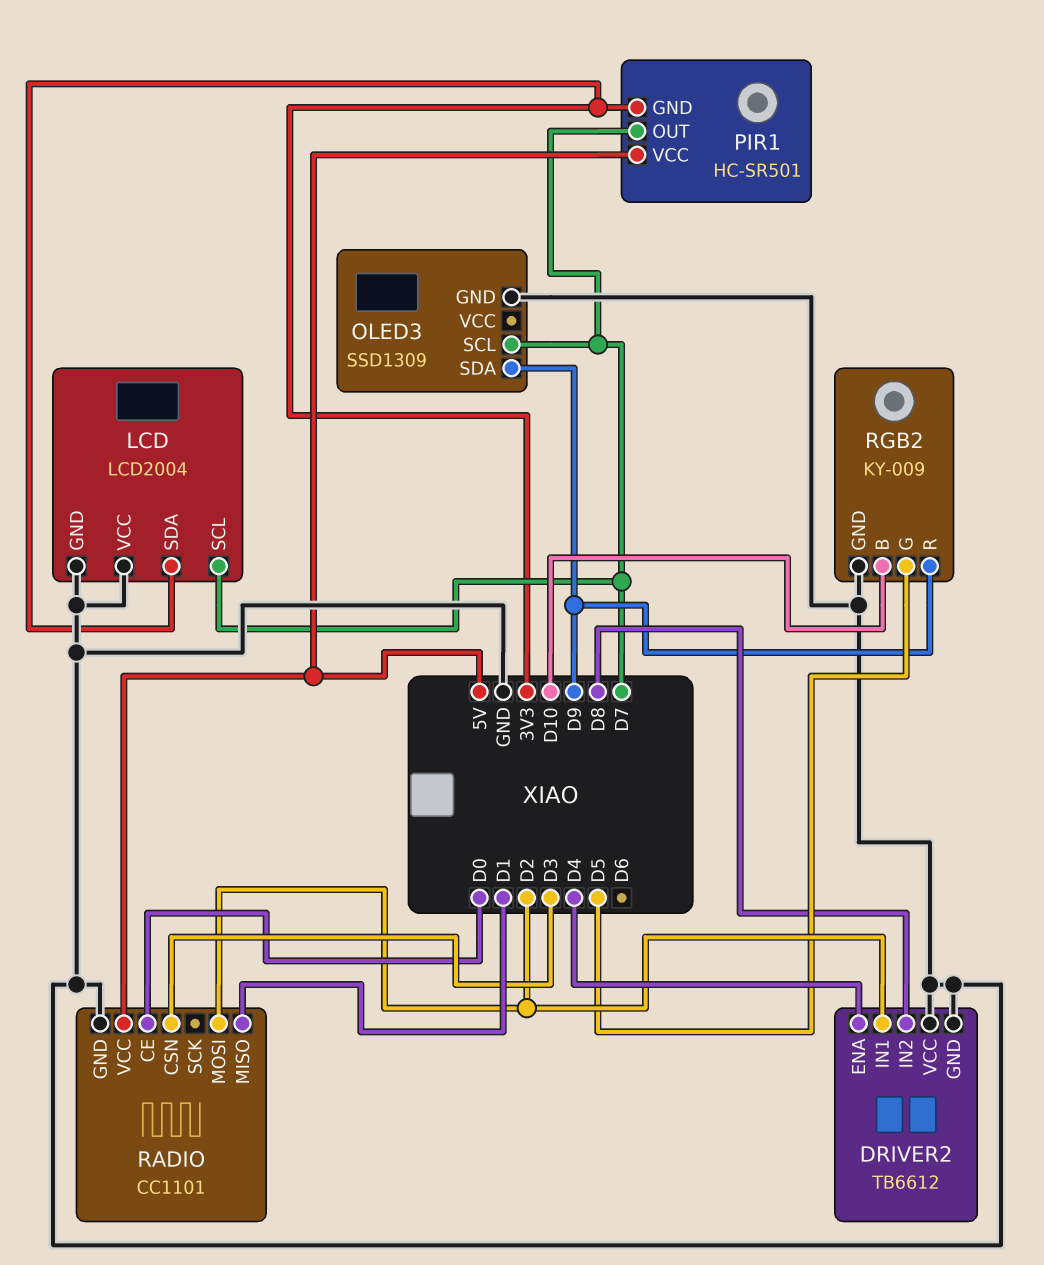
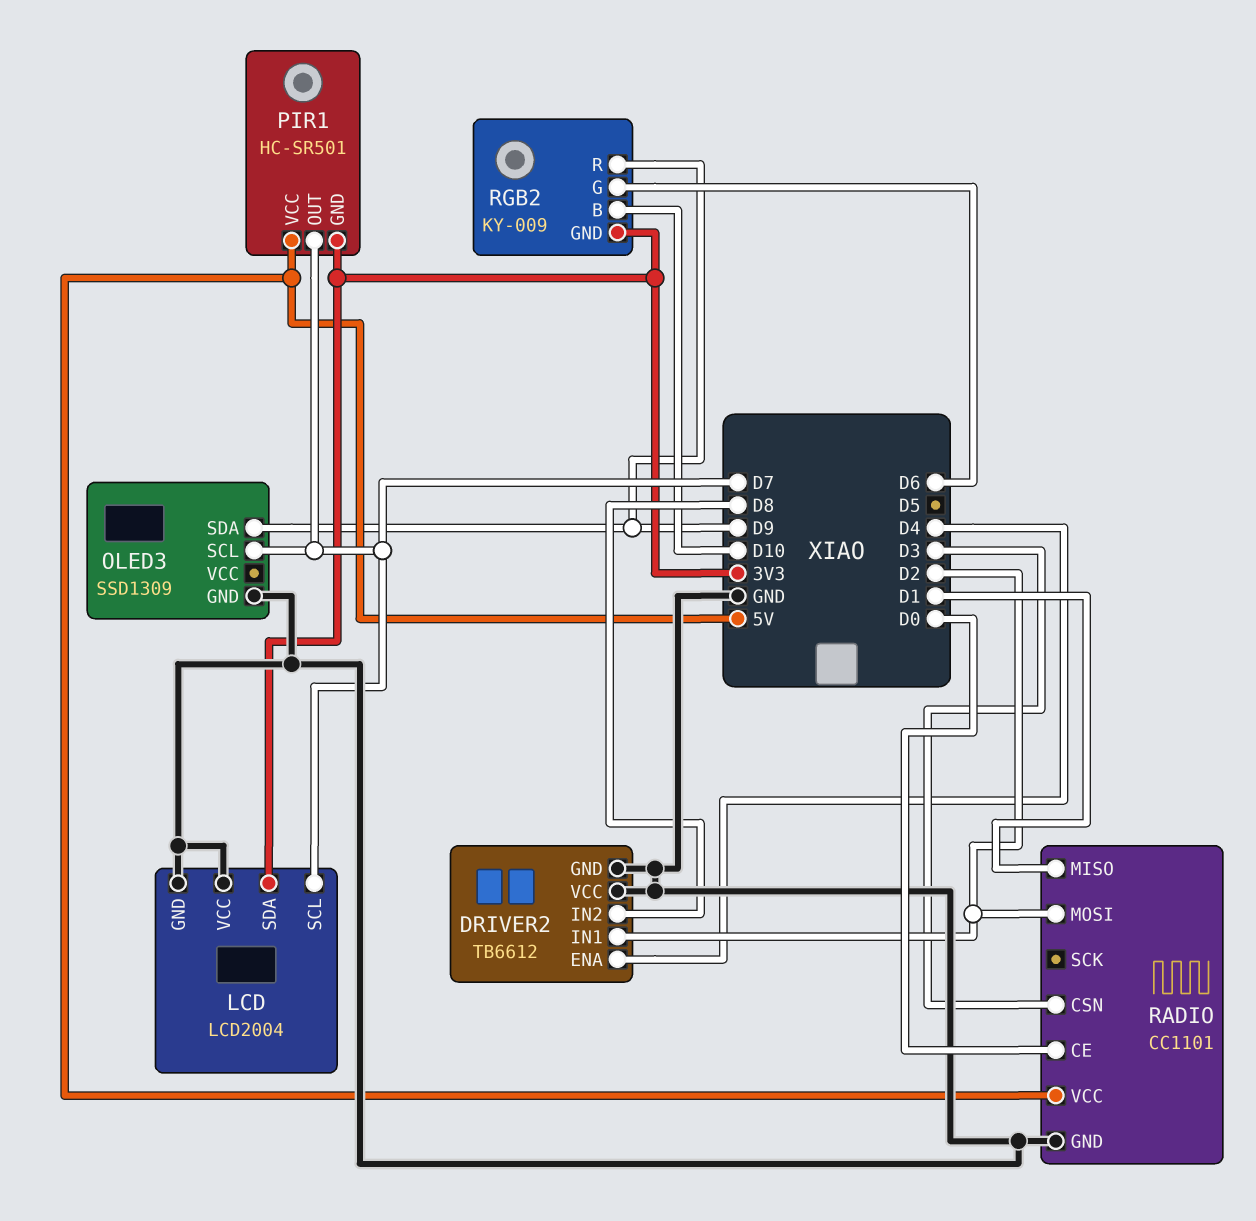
RGB2 pin G: D5 -> D6
RGB2 pin GND: GND -> 3V3

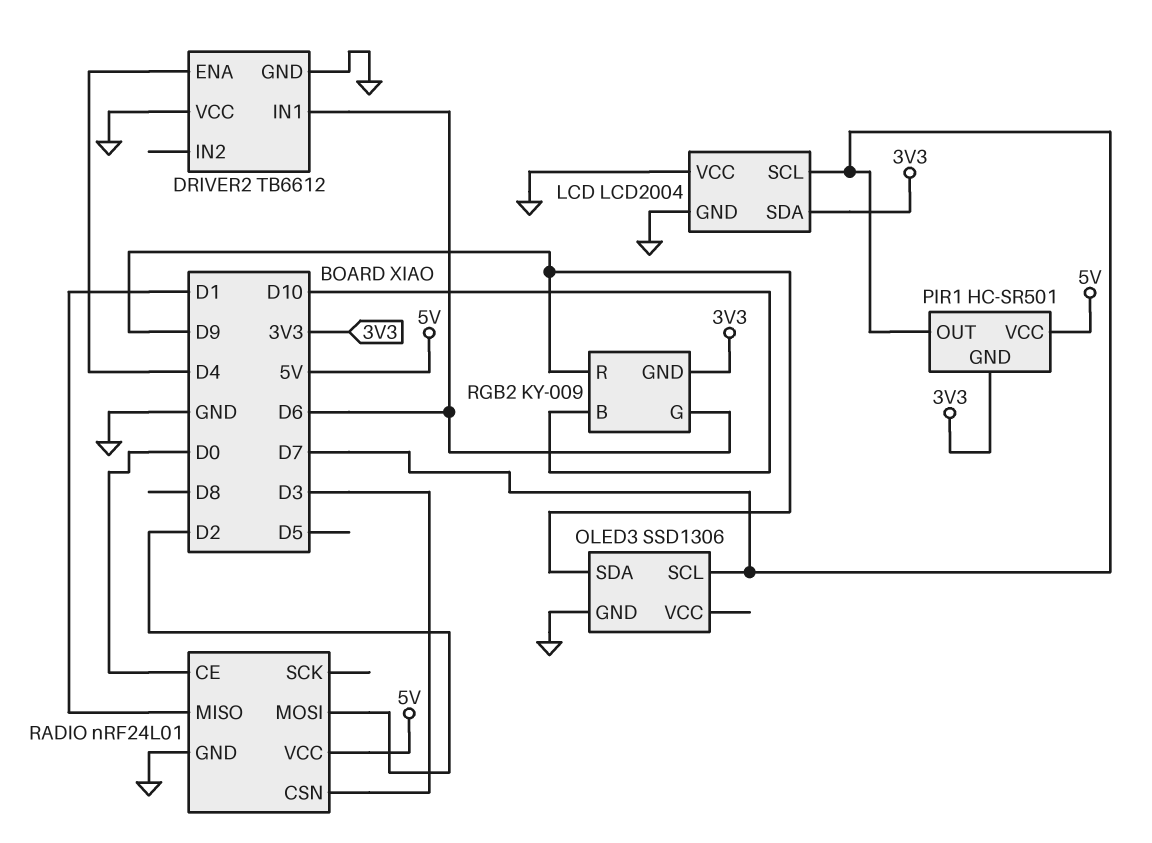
DRIVER2 pin IN1: D2 -> D6
DRIVER2 pin IN2: D8 -> none
OLED3: SSD1309 -> SSD1306
RADIO: CC1101 -> nRF24L01

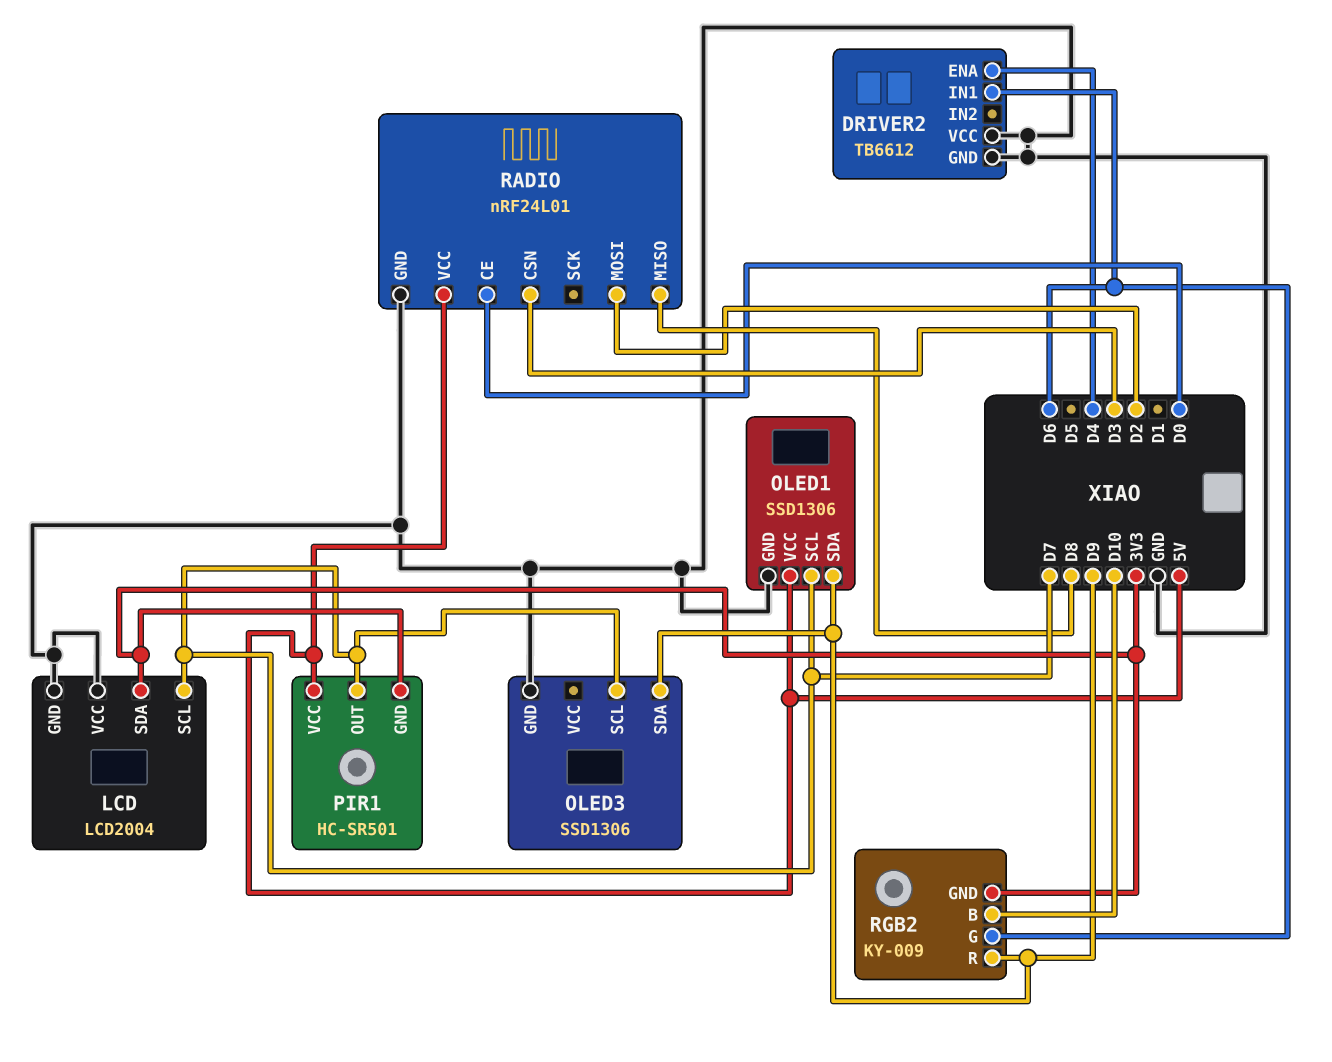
OLED1: none -> SSD1306
OLED1 pin GND: none -> GND
OLED1 pin SCL: none -> D7
OLED1 pin SDA: none -> D9
OLED1 pin VCC: none -> 5V
RADIO pin MISO: D1 -> D8

